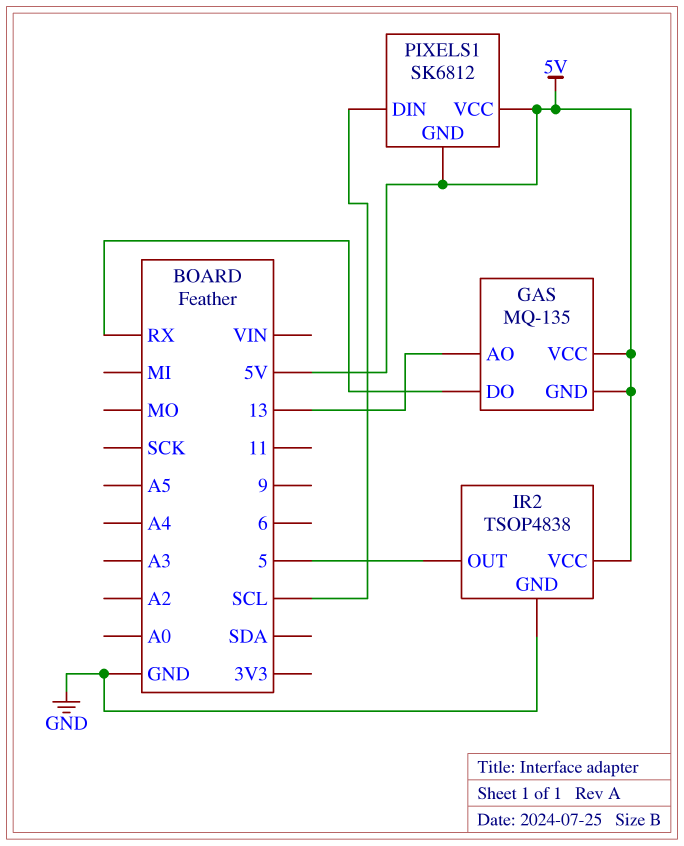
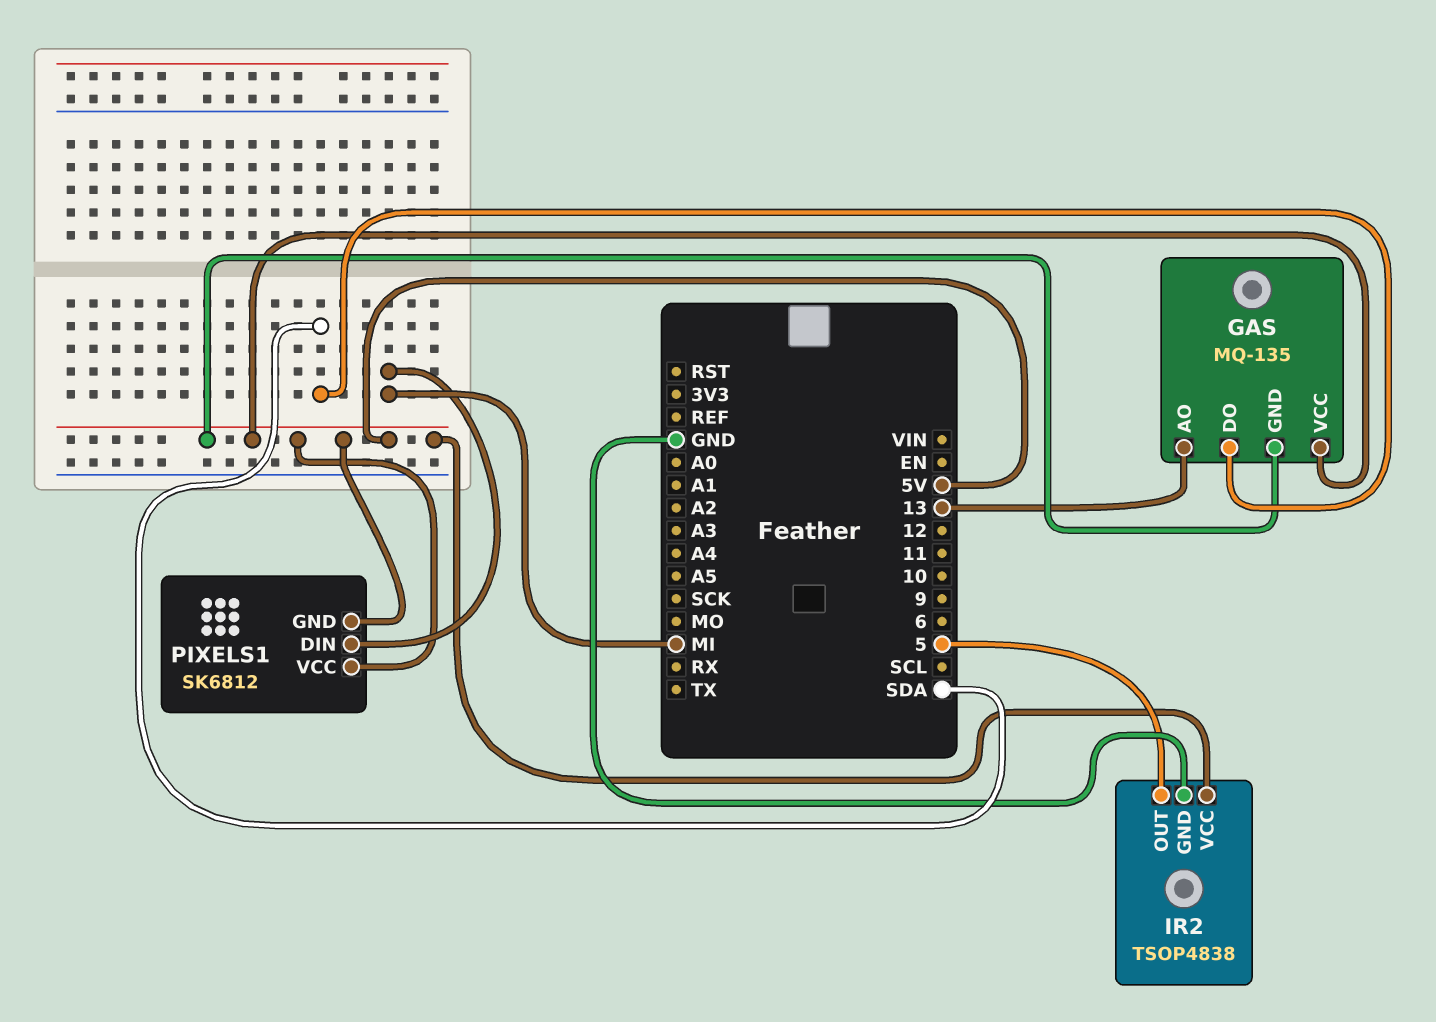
GAS pin DO: RX -> SDA
PIXELS1 pin DIN: SCL -> MI

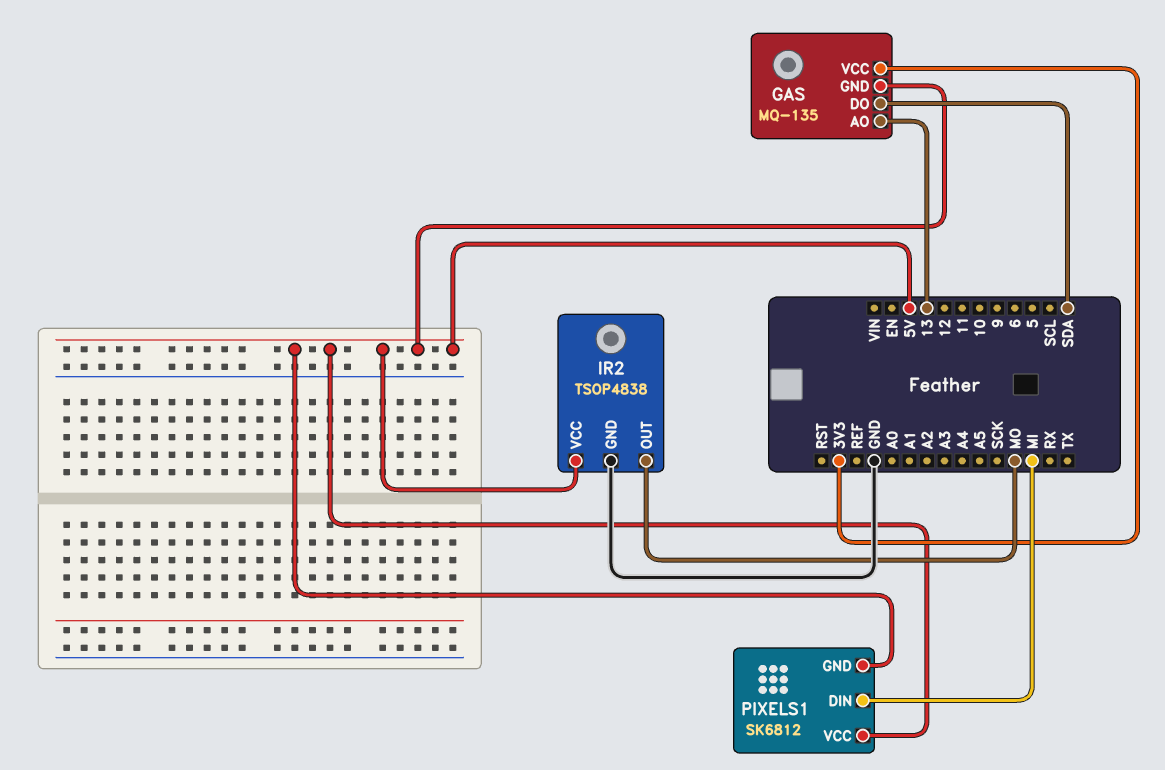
GAS pin VCC: 5V -> 3V3
IR2 pin OUT: 5 -> MO

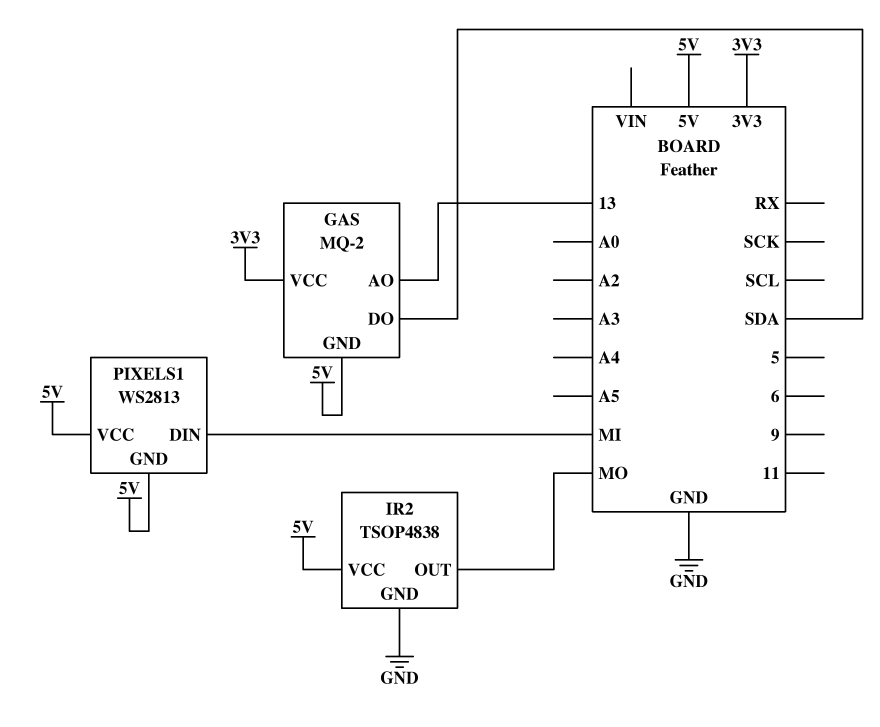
GAS: MQ-135 -> MQ-2
PIXELS1: SK6812 -> WS2813

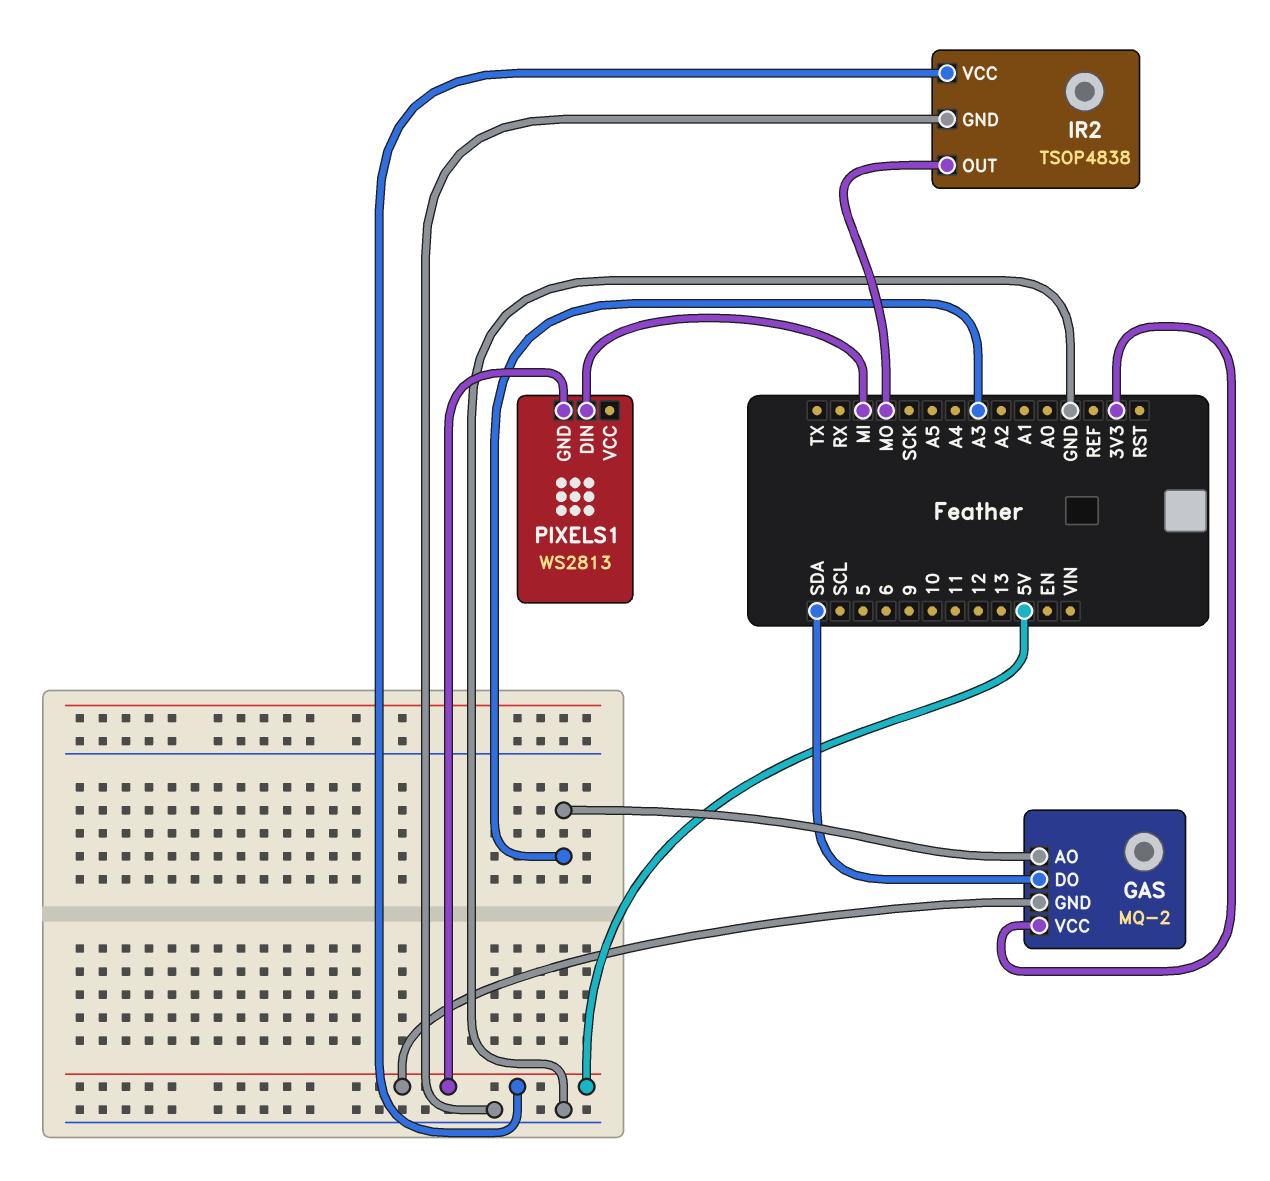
GAS pin AO: 13 -> A3
PIXELS1 pin VCC: 5V -> none

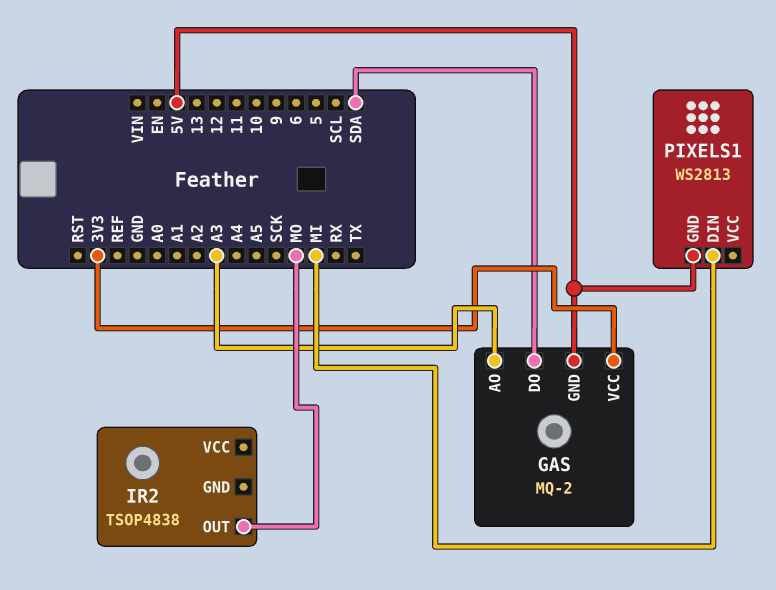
IR2 pin GND: GND -> none
IR2 pin VCC: 5V -> none

